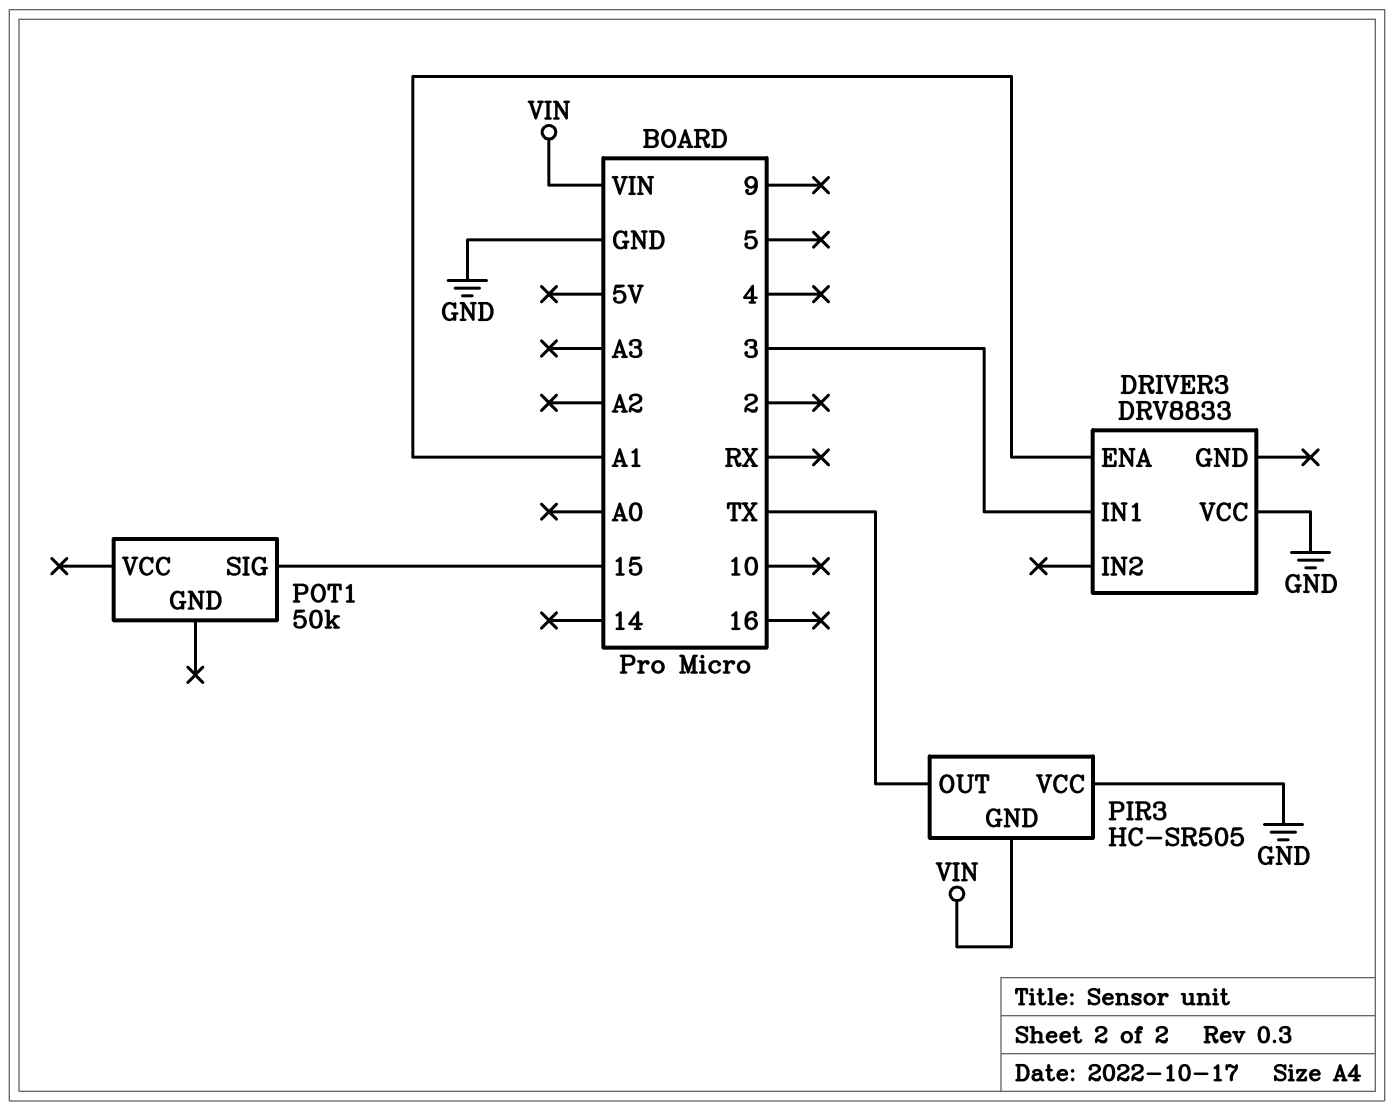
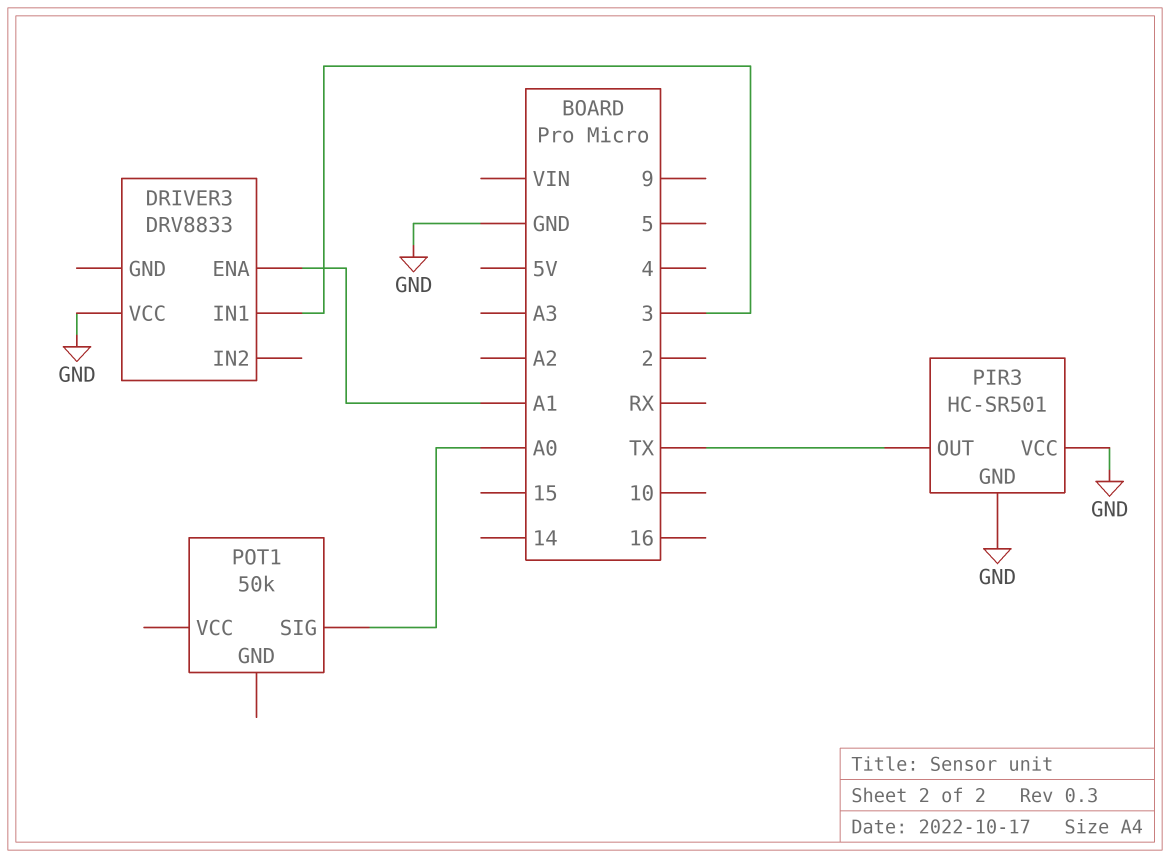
PIR3: HC-SR505 -> HC-SR501
PIR3 pin GND: VIN -> GND
POT1 pin SIG: 15 -> A0

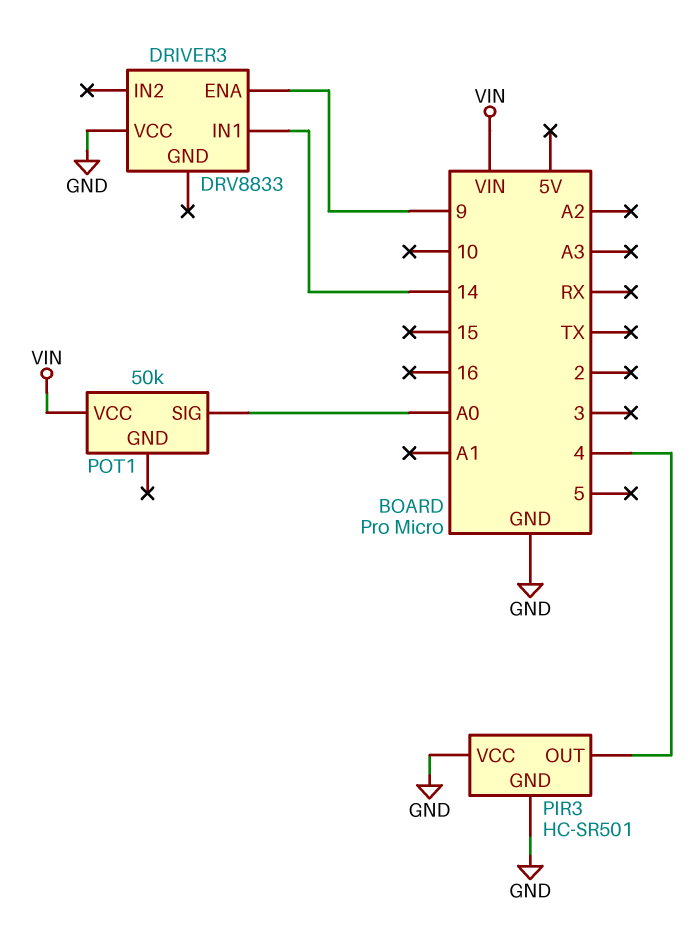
DRIVER3 pin ENA: A1 -> 9
DRIVER3 pin IN1: 3 -> 14
PIR3 pin OUT: TX -> 4
POT1 pin VCC: none -> VIN

